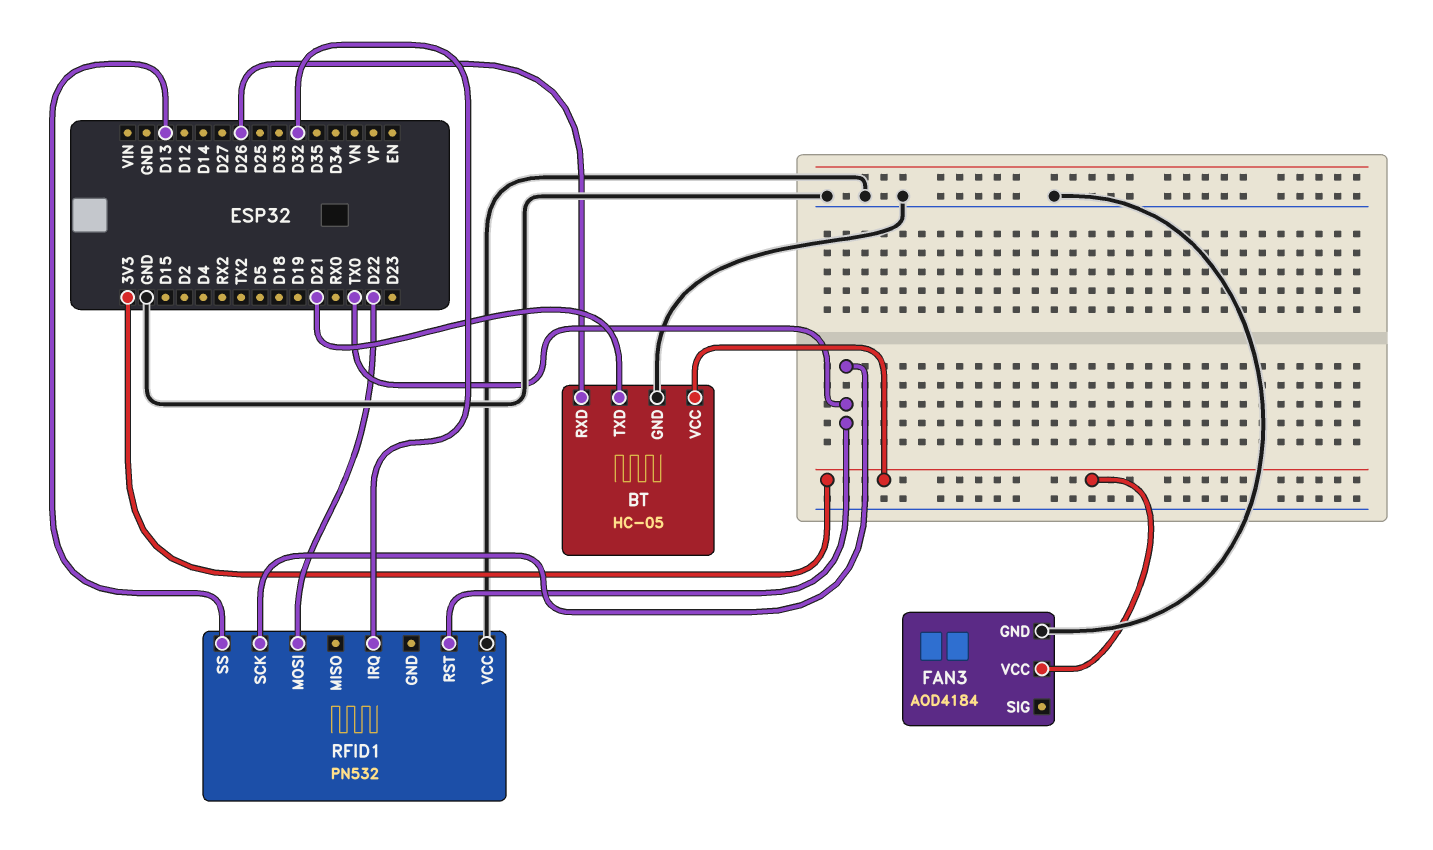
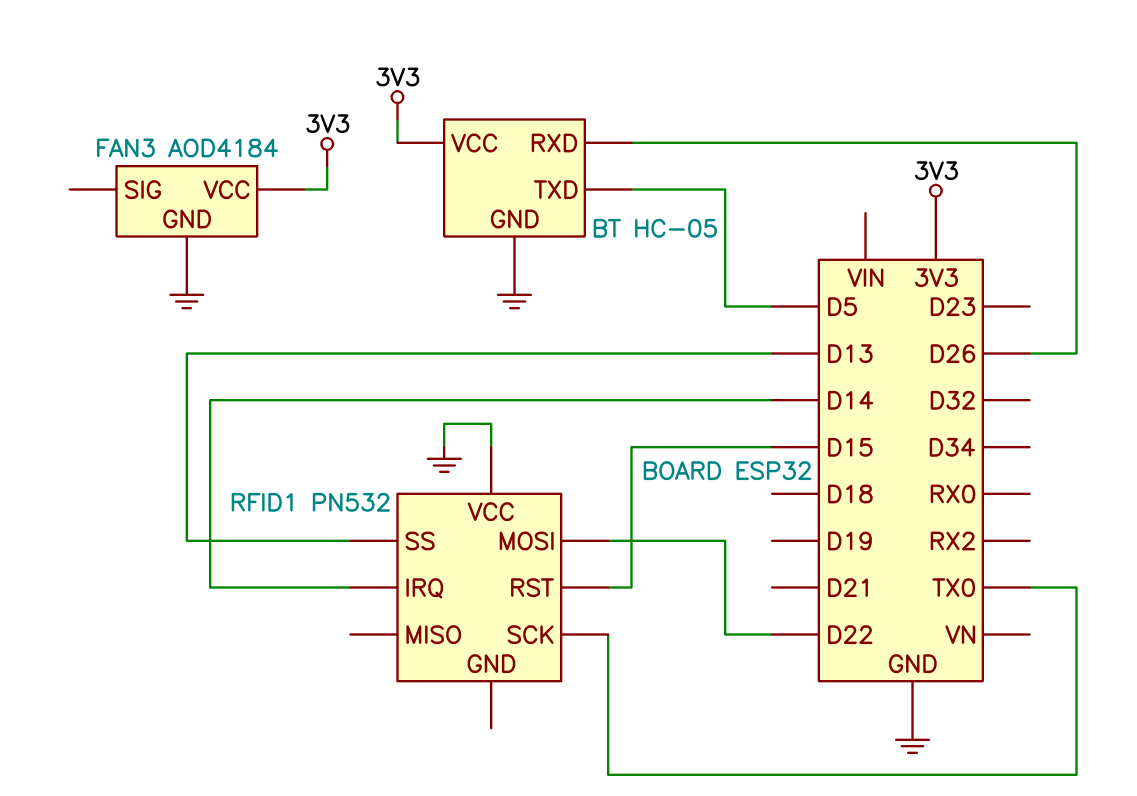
BT pin TXD: D21 -> D5
RFID1 pin IRQ: D32 -> D14
RFID1 pin RST: TX0 -> D15

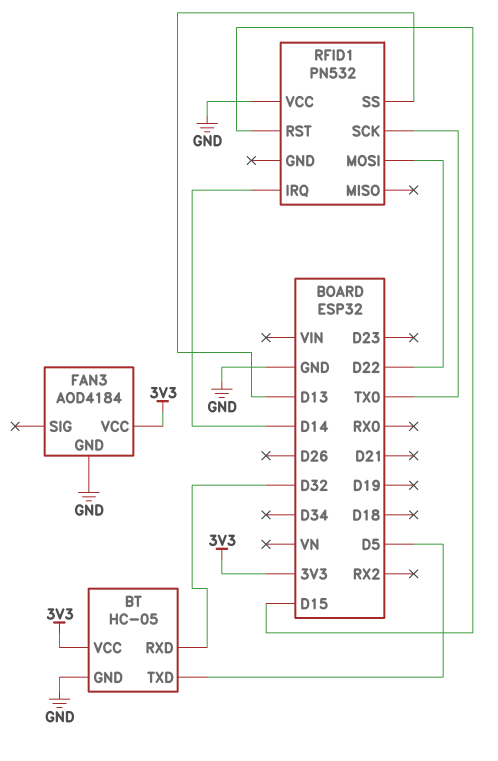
BT pin RXD: D26 -> D32

